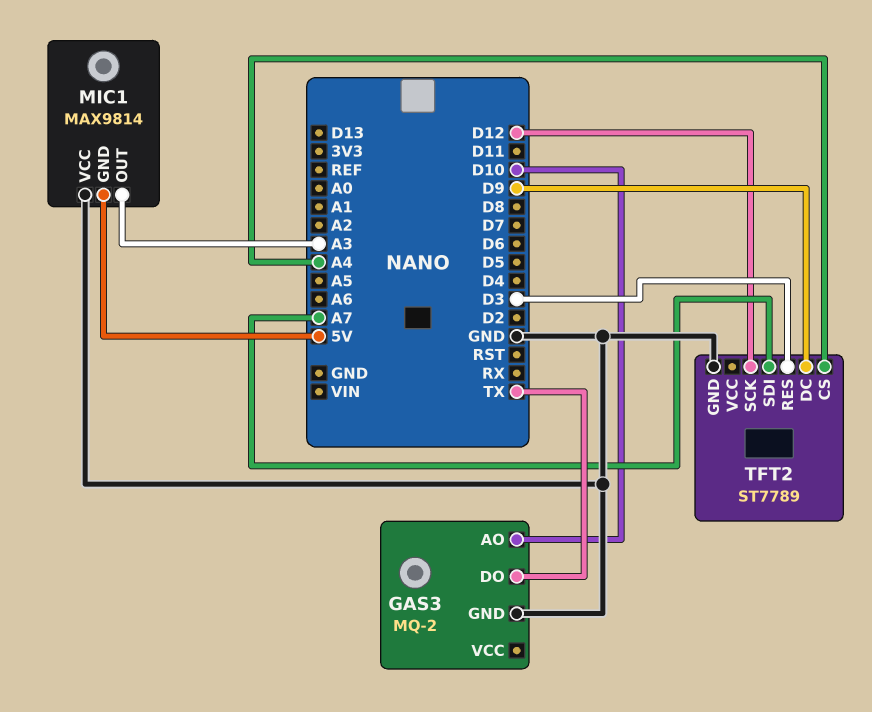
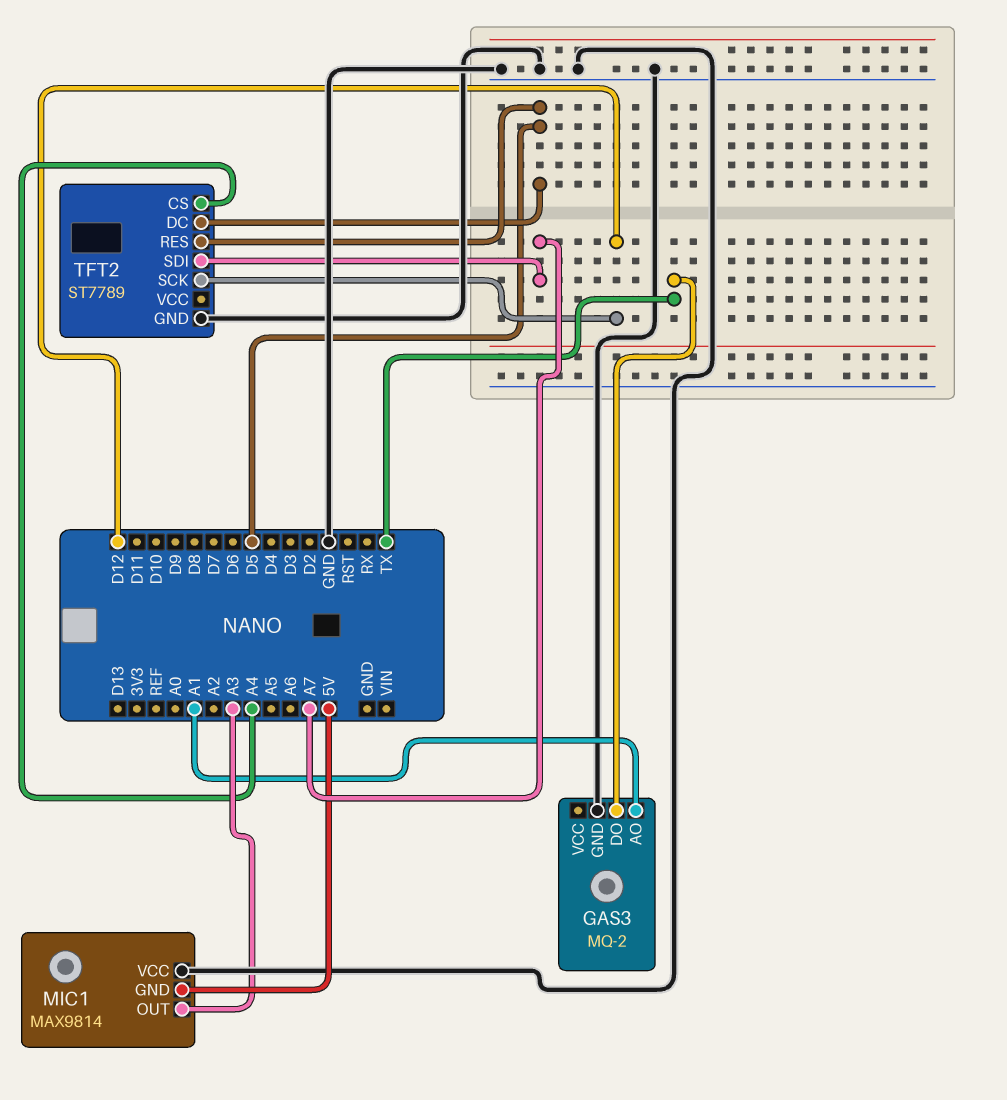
GAS3 pin AO: D10 -> A1
TFT2 pin DC: D9 -> D5
TFT2 pin RES: D3 -> D5

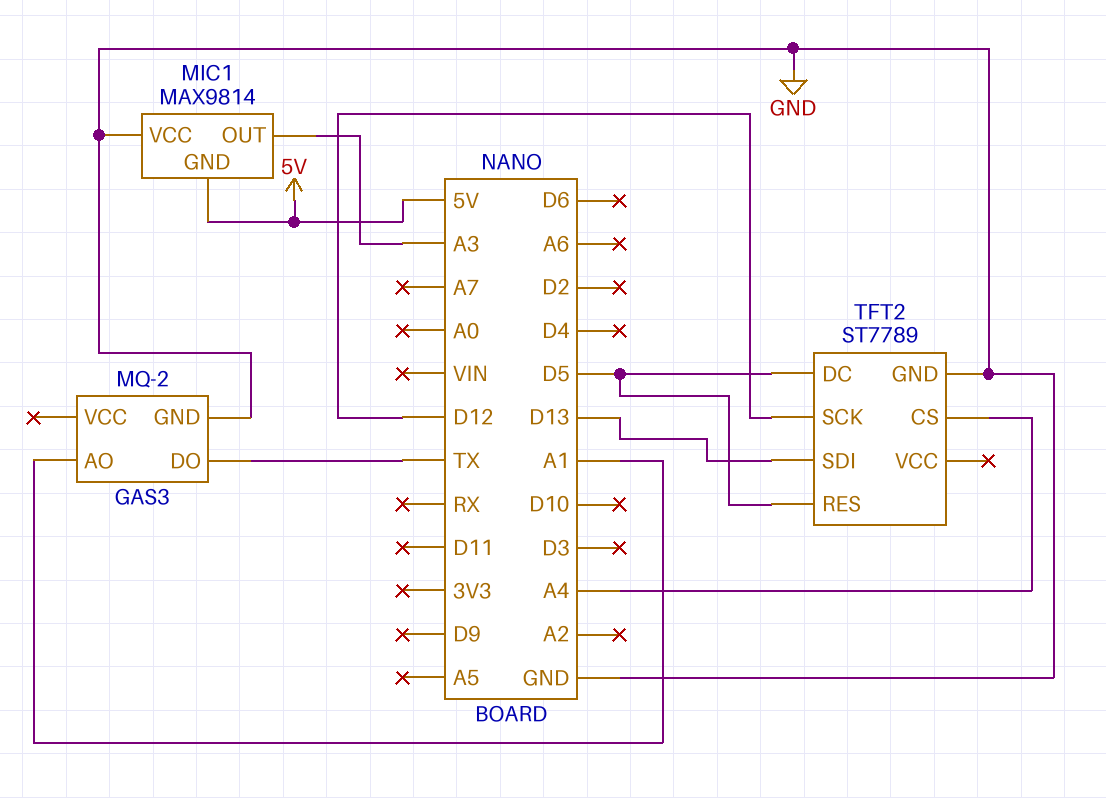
TFT2 pin SDI: A7 -> D13

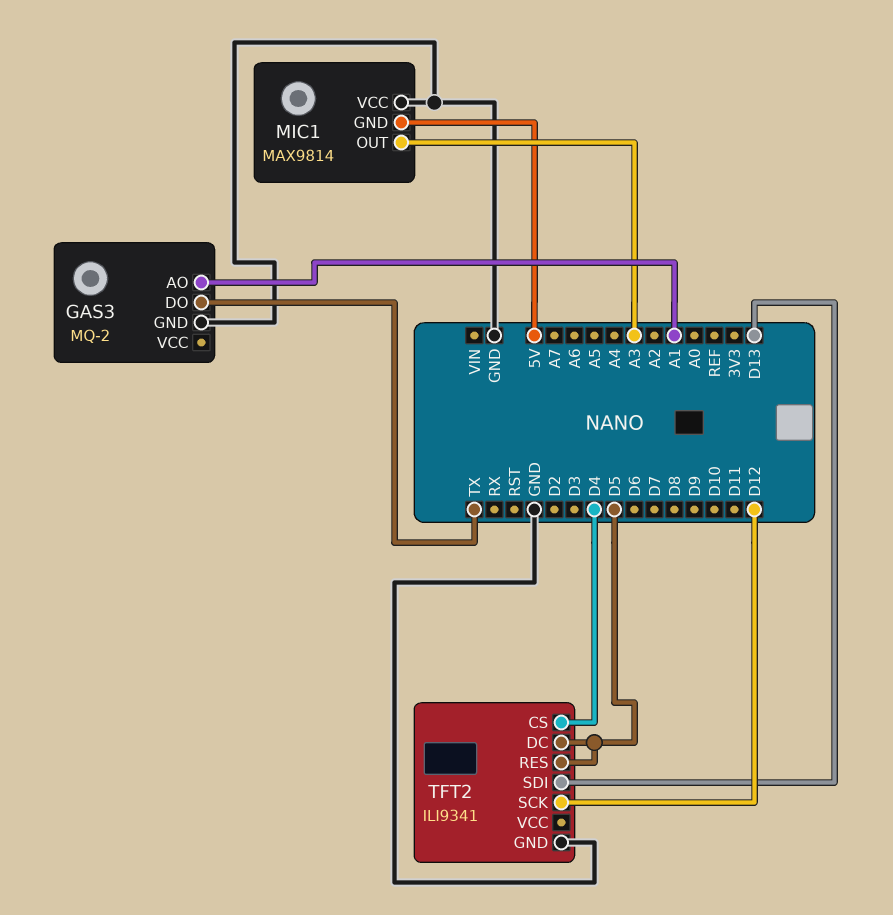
TFT2: ST7789 -> ILI9341
TFT2 pin CS: A4 -> D4

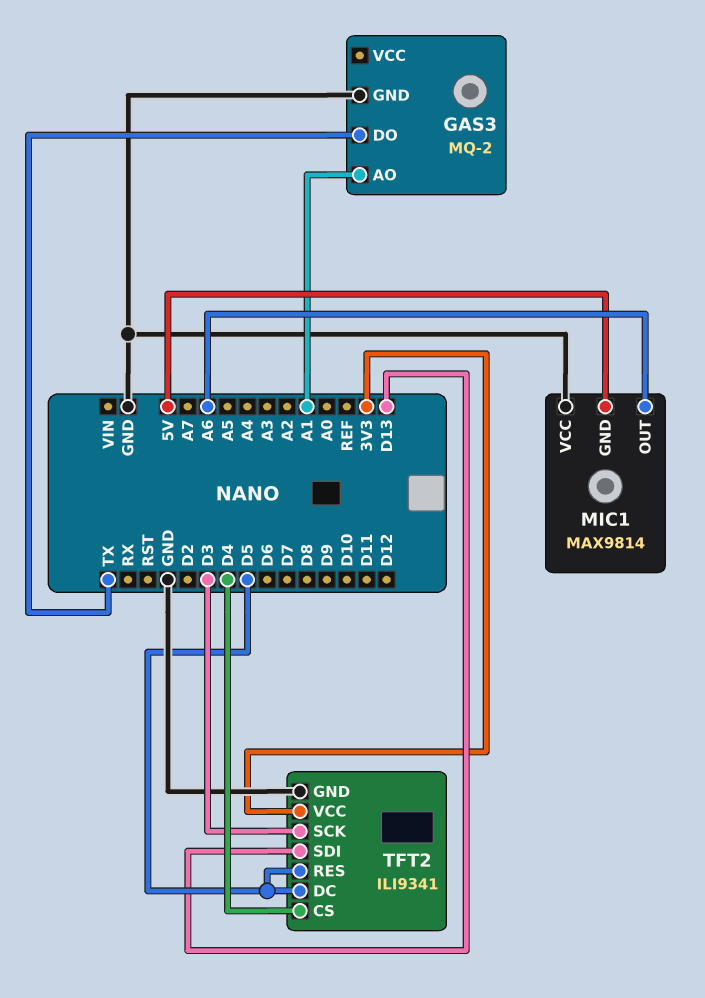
MIC1 pin OUT: A3 -> A6
TFT2 pin SCK: D12 -> D3
TFT2 pin VCC: none -> 3V3

